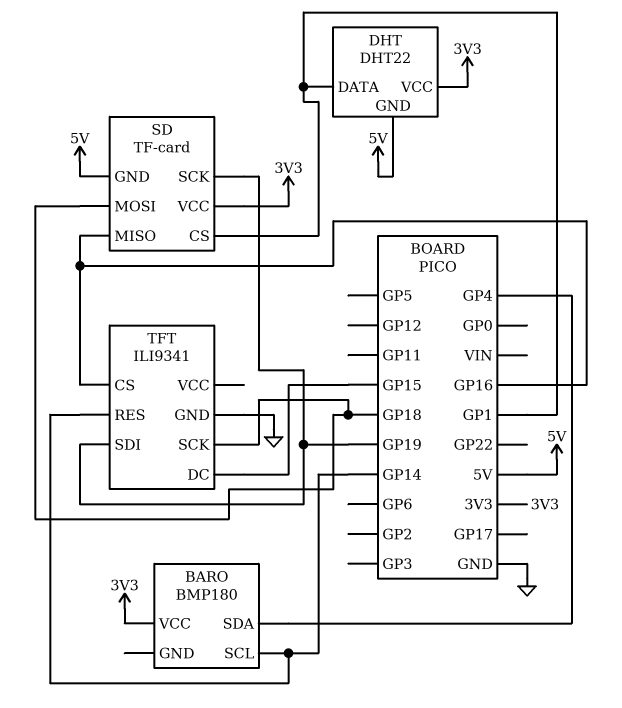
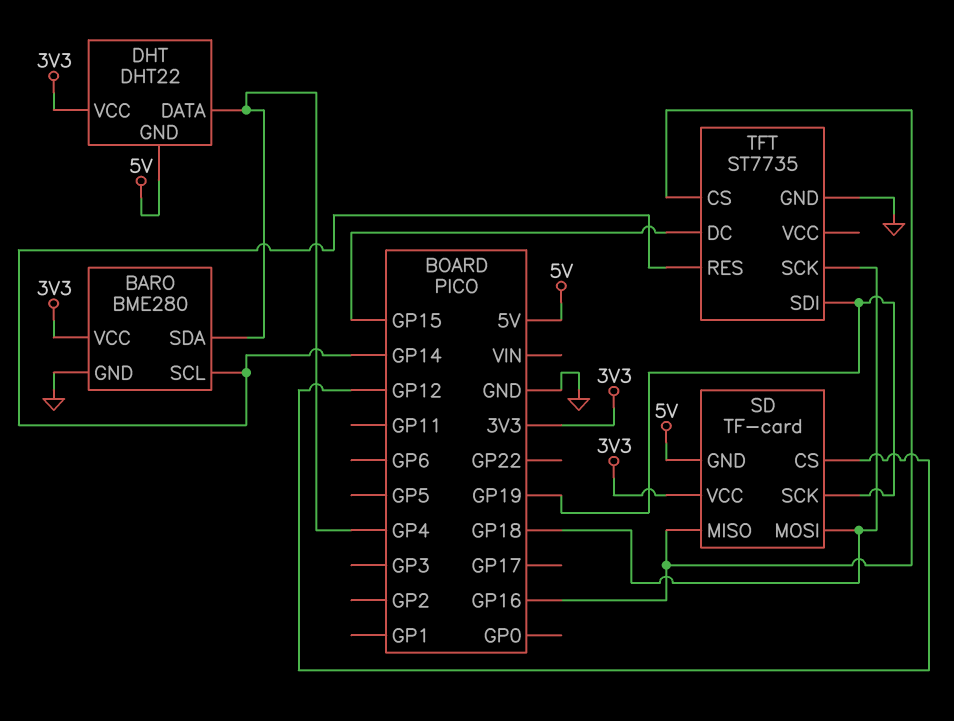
BARO: BMP180 -> BME280
BARO pin GND: none -> GND
DHT pin DATA: GP1 -> GP4
SD pin CS: GP1 -> GP12
TFT: ILI9341 -> ST7735

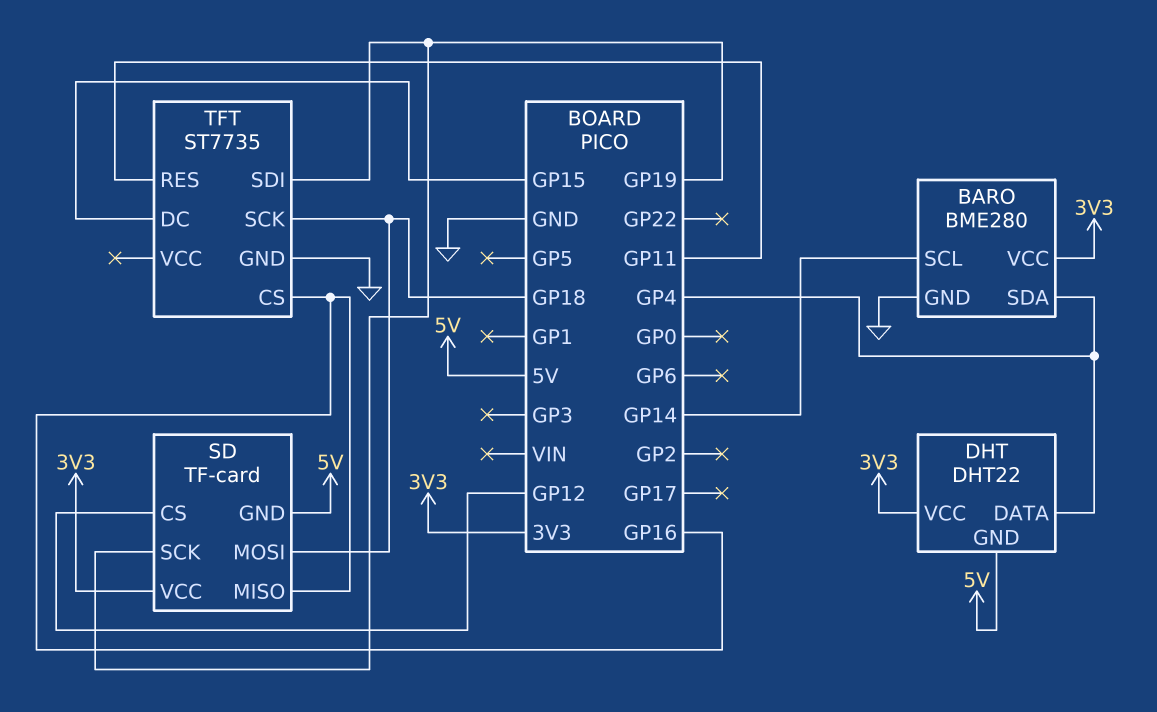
TFT pin RES: GP14 -> GP11

